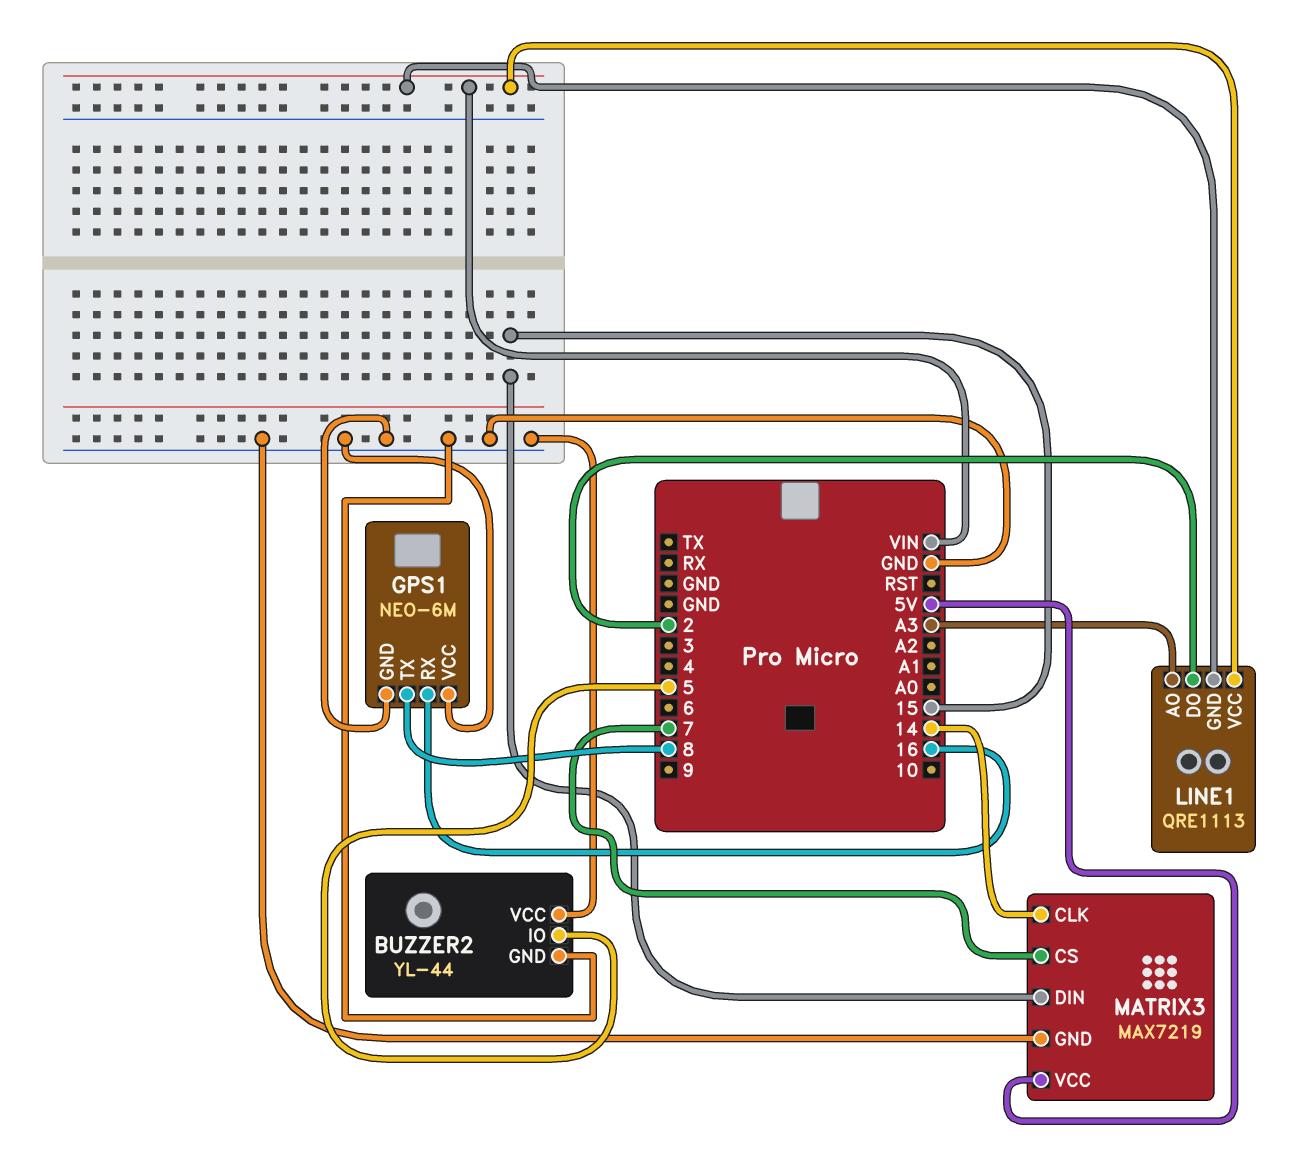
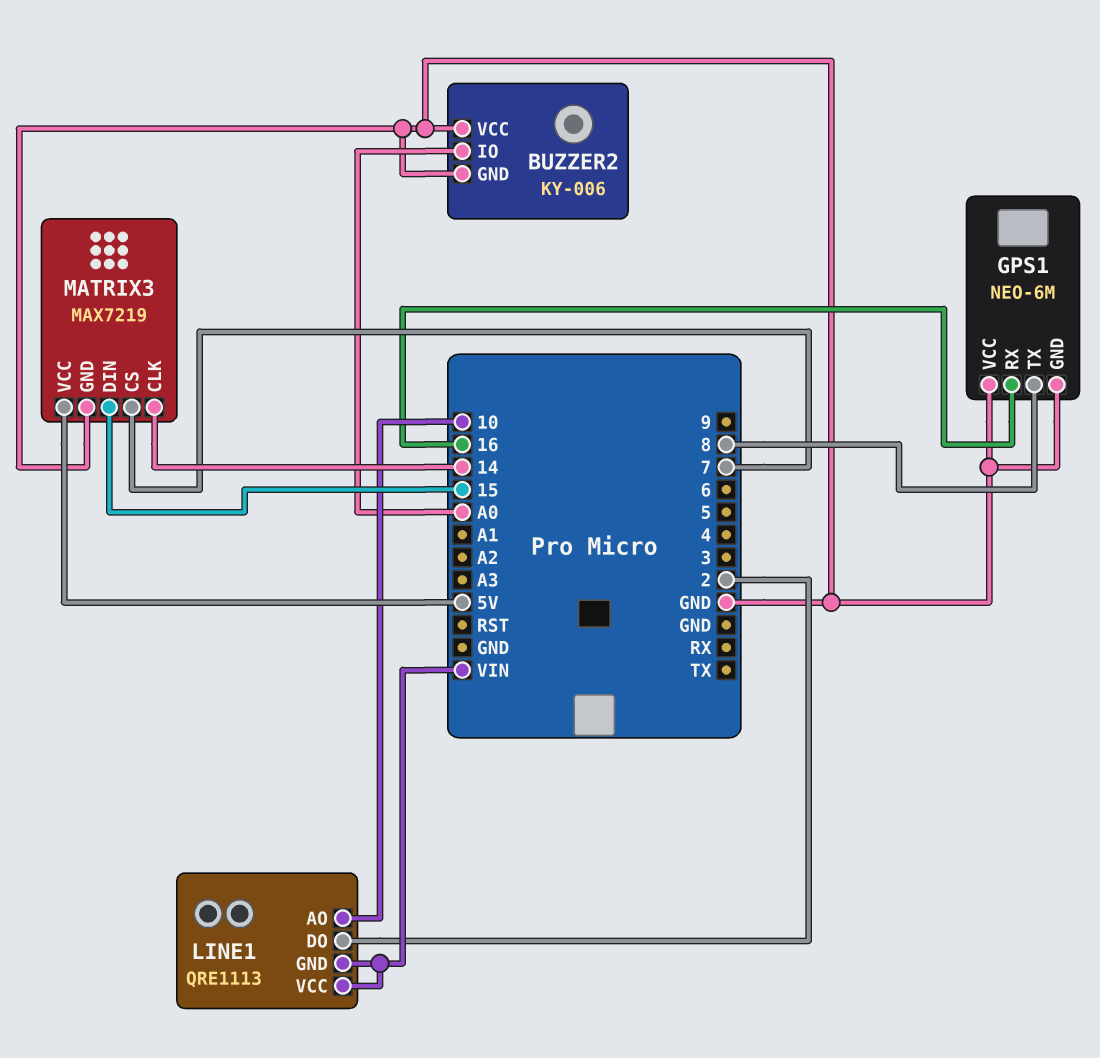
BUZZER2: YL-44 -> KY-006
BUZZER2 pin IO: 5 -> A0
LINE1 pin AO: A3 -> 10

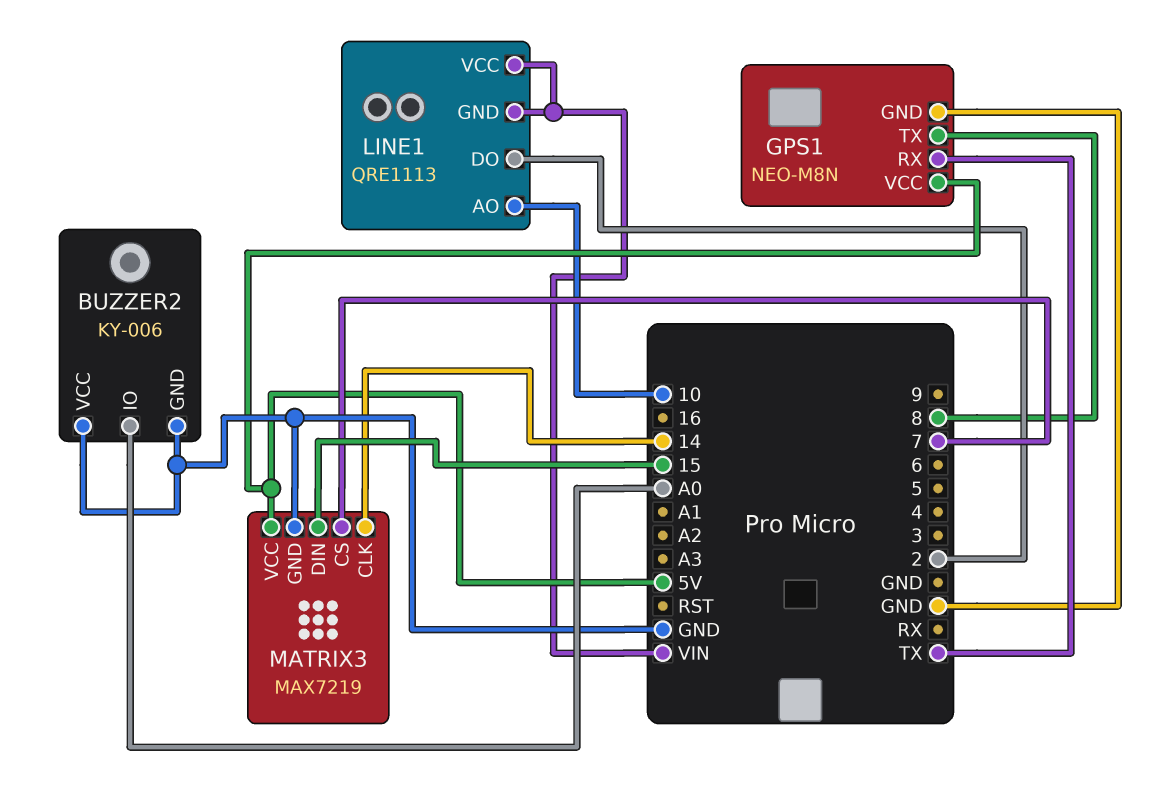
GPS1: NEO-6M -> NEO-M8N
GPS1 pin RX: 16 -> TX
GPS1 pin VCC: GND -> 5V

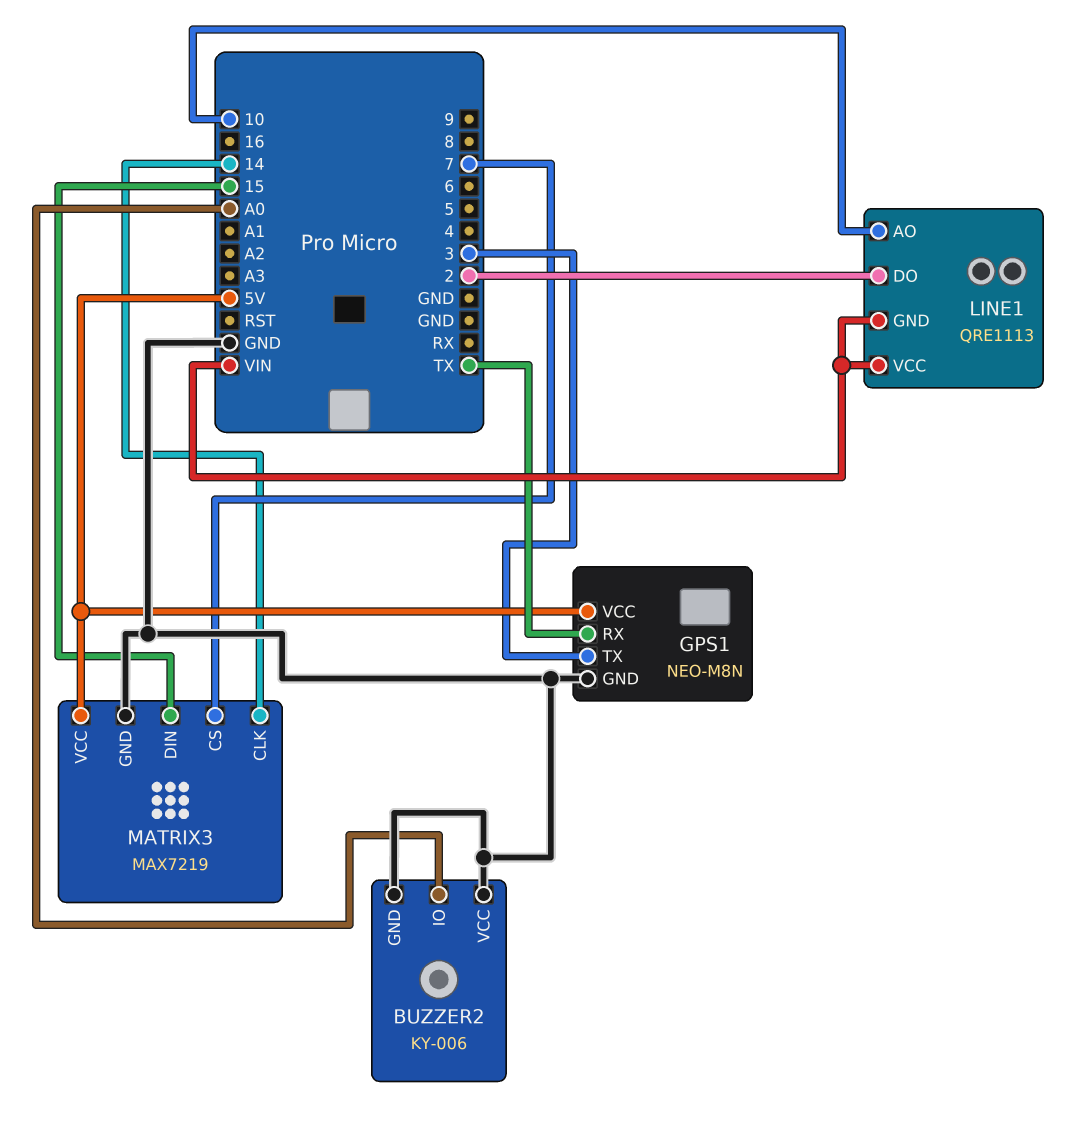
GPS1 pin TX: 8 -> 3

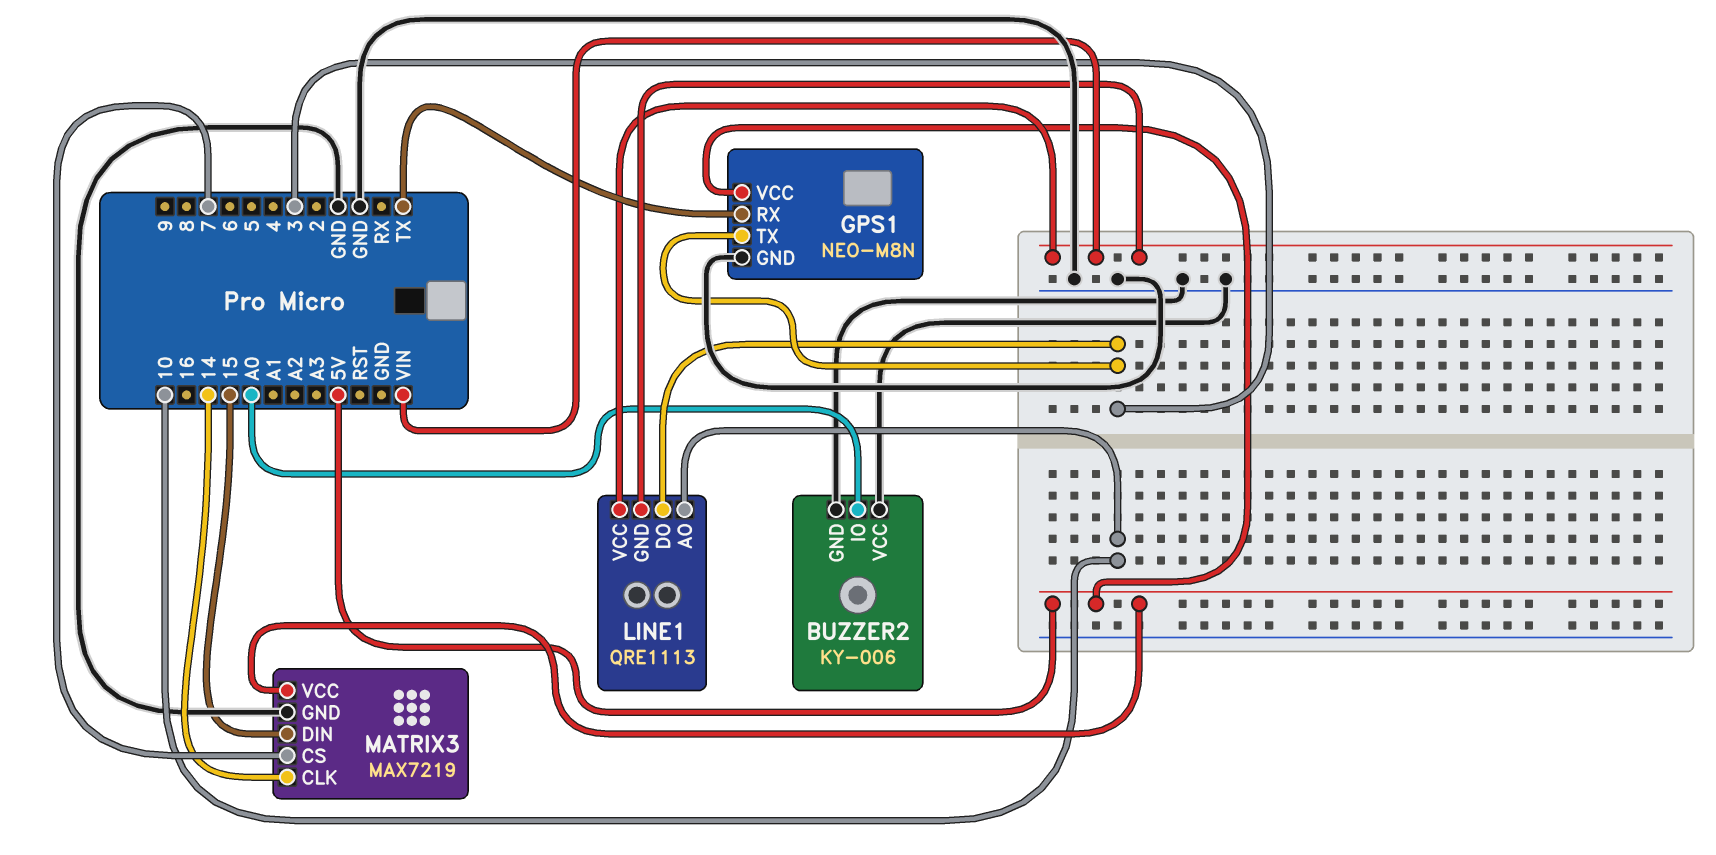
LINE1 pin DO: 2 -> 3

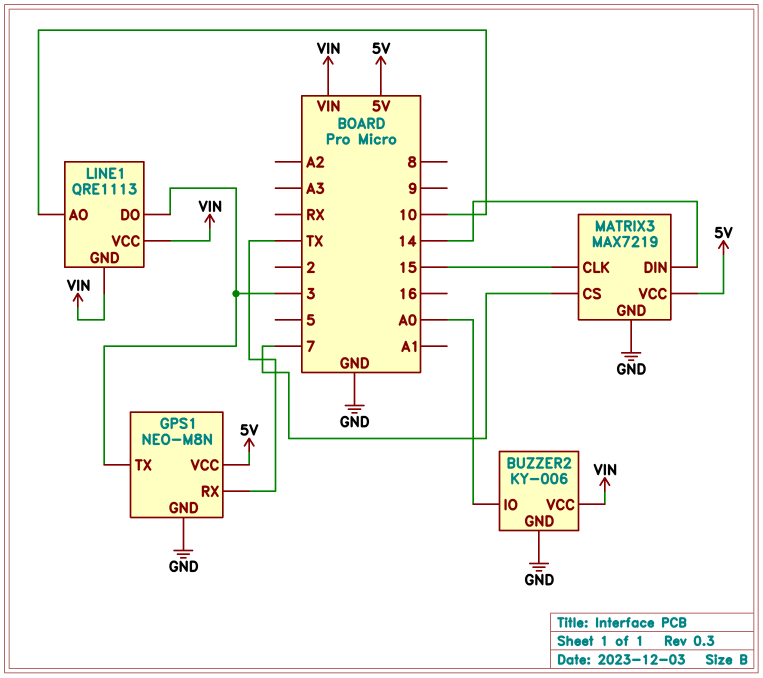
BUZZER2 pin VCC: GND -> VIN
MATRIX3 pin CLK: 14 -> 15
MATRIX3 pin DIN: 15 -> 14

